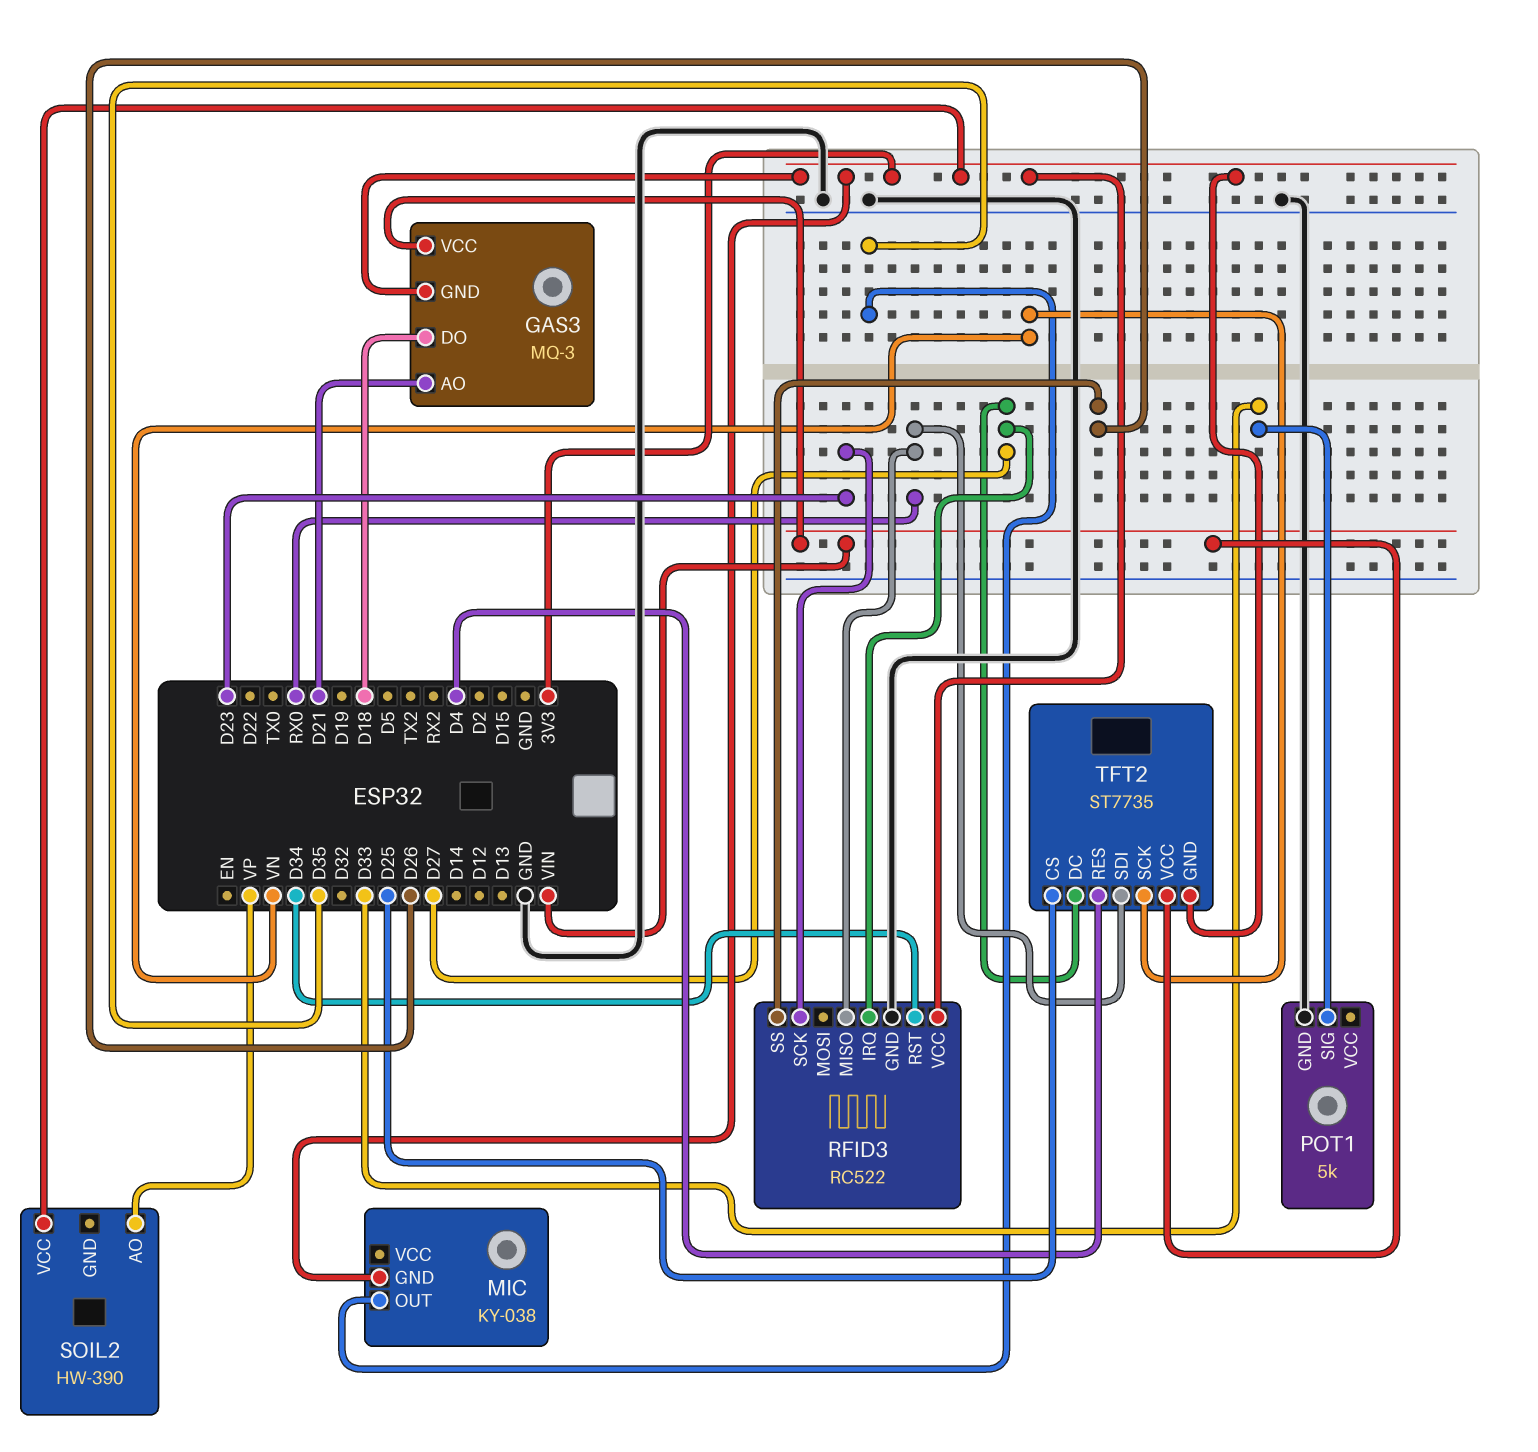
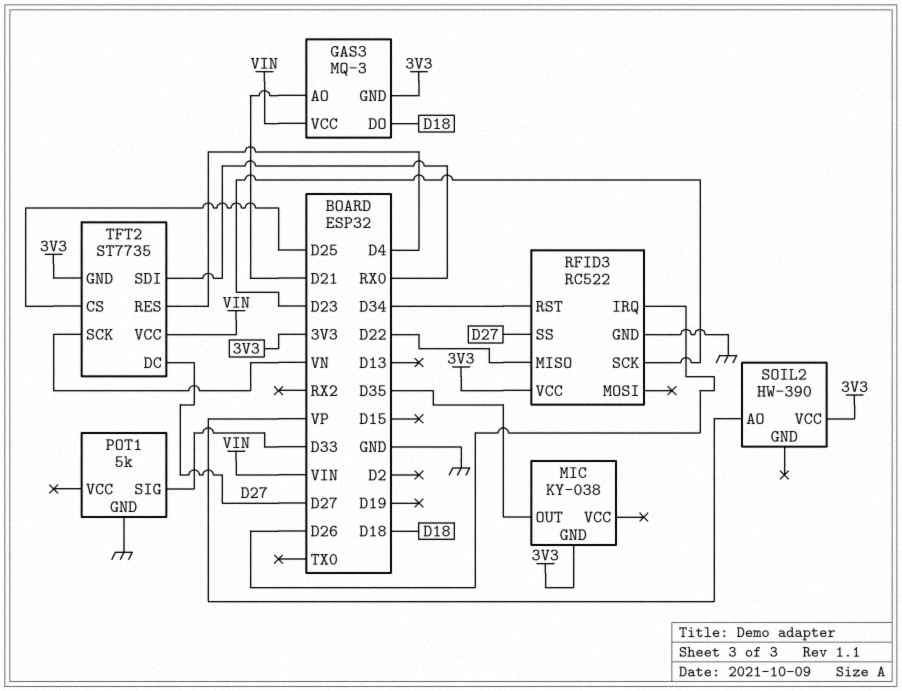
RFID3 pin IRQ: D27 -> D26
RFID3 pin MISO: RX0 -> D22
RFID3 pin SS: D26 -> D27

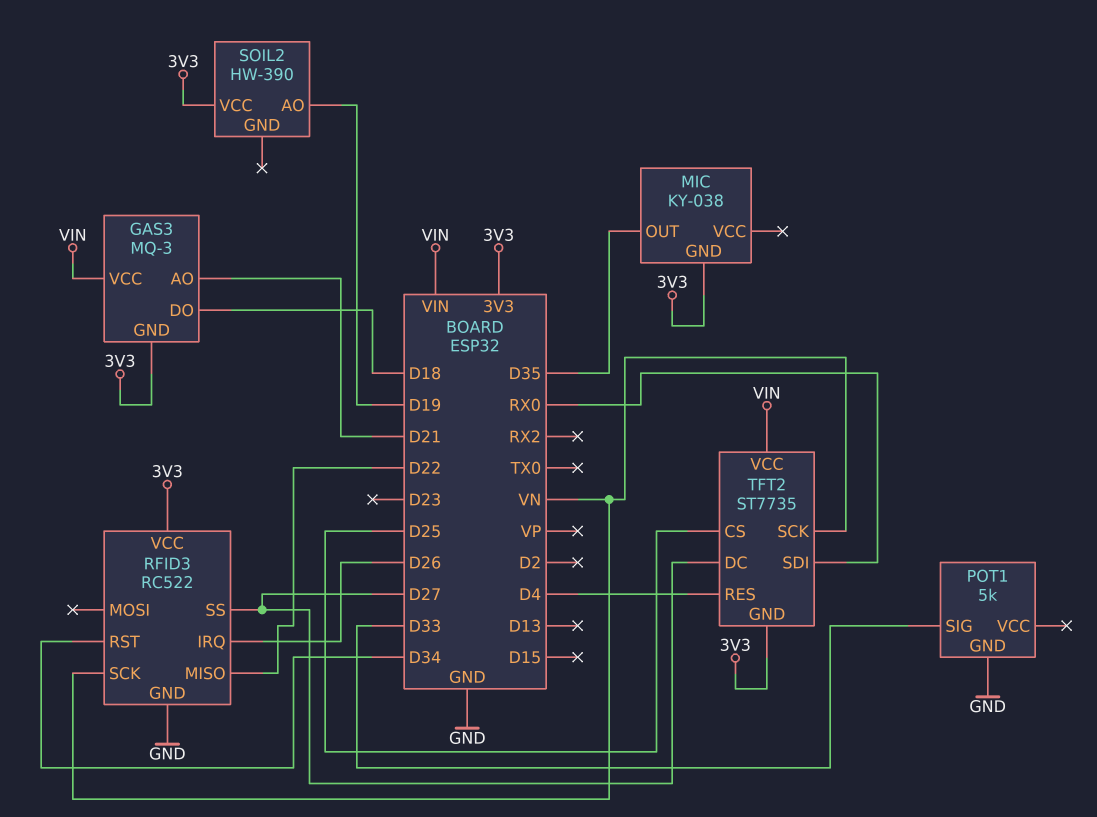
RFID3 pin SCK: D23 -> VN
SOIL2 pin AO: VP -> D19

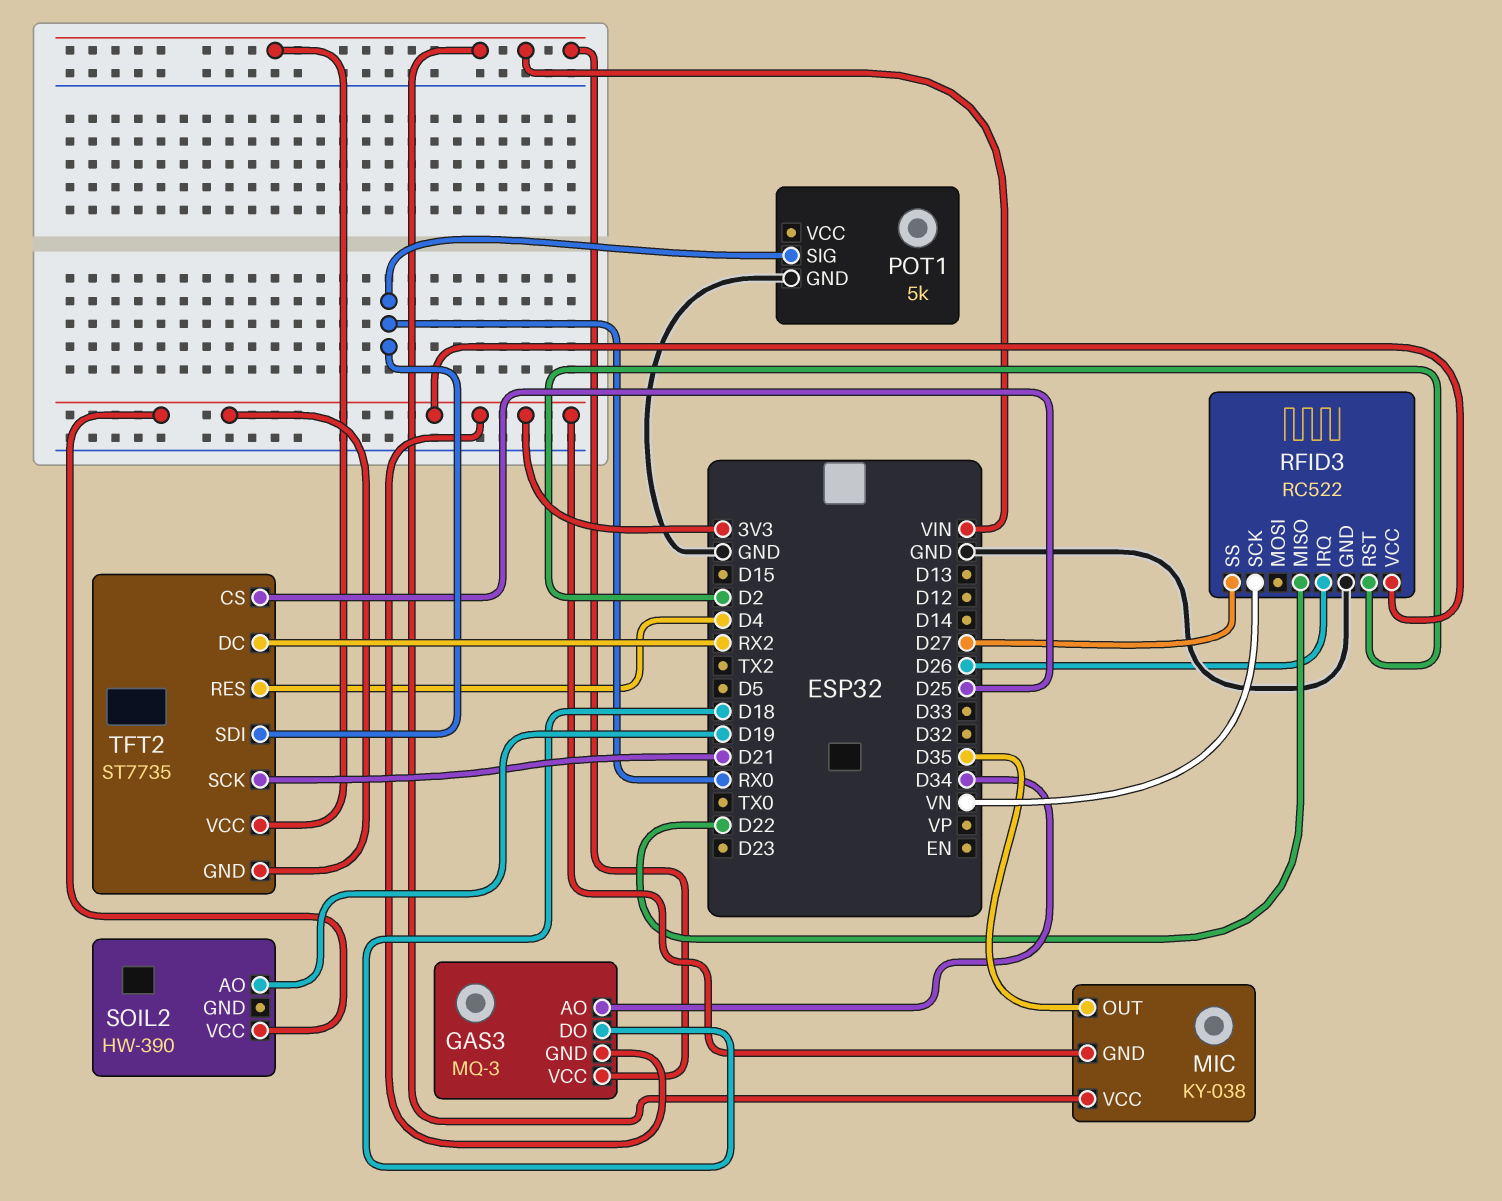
GAS3 pin AO: D21 -> D34
MIC pin VCC: none -> VIN
POT1 pin SIG: D33 -> RX0
RFID3 pin RST: D34 -> D2
TFT2 pin DC: D27 -> RX2
TFT2 pin SCK: VN -> D21

